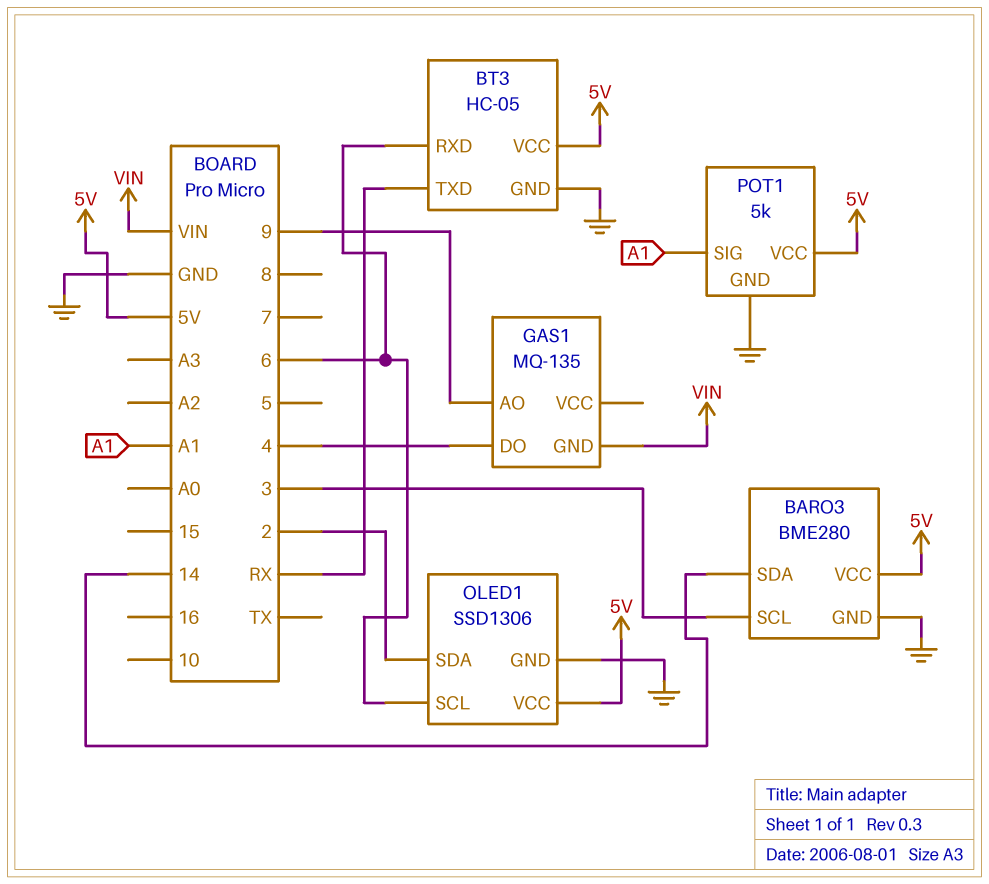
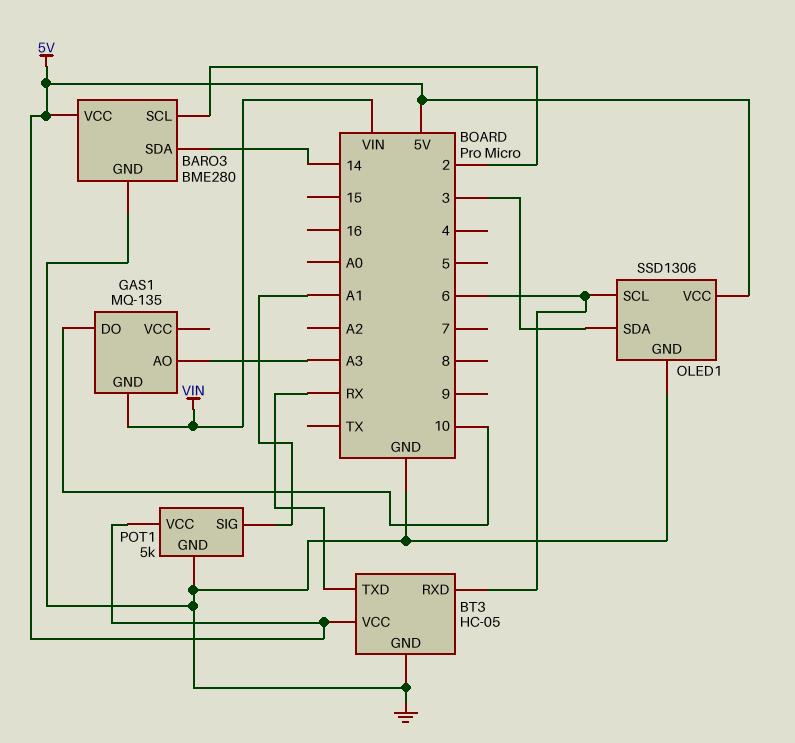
BARO3 pin SCL: 3 -> 2
GAS1 pin AO: 9 -> A3
GAS1 pin DO: 4 -> 10
OLED1 pin SDA: 2 -> 3

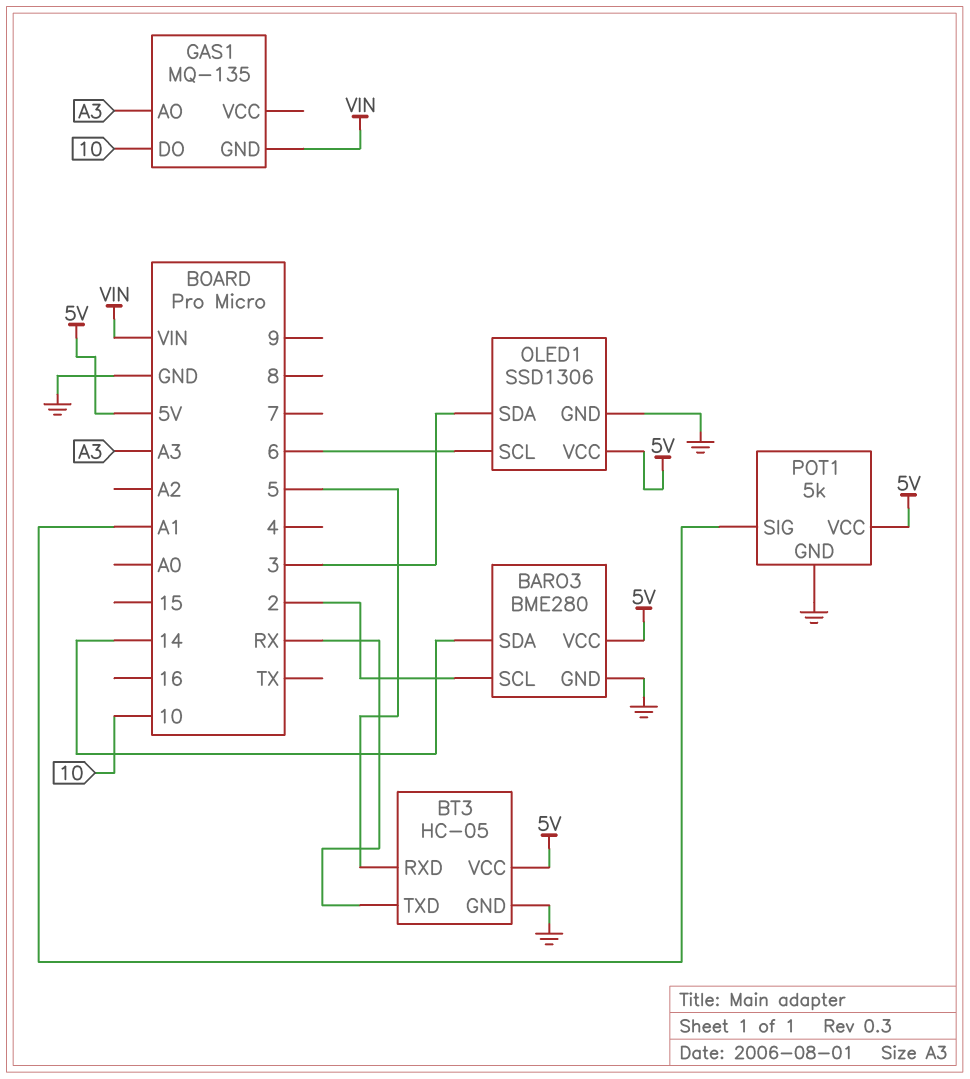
BT3 pin RXD: 6 -> 5

